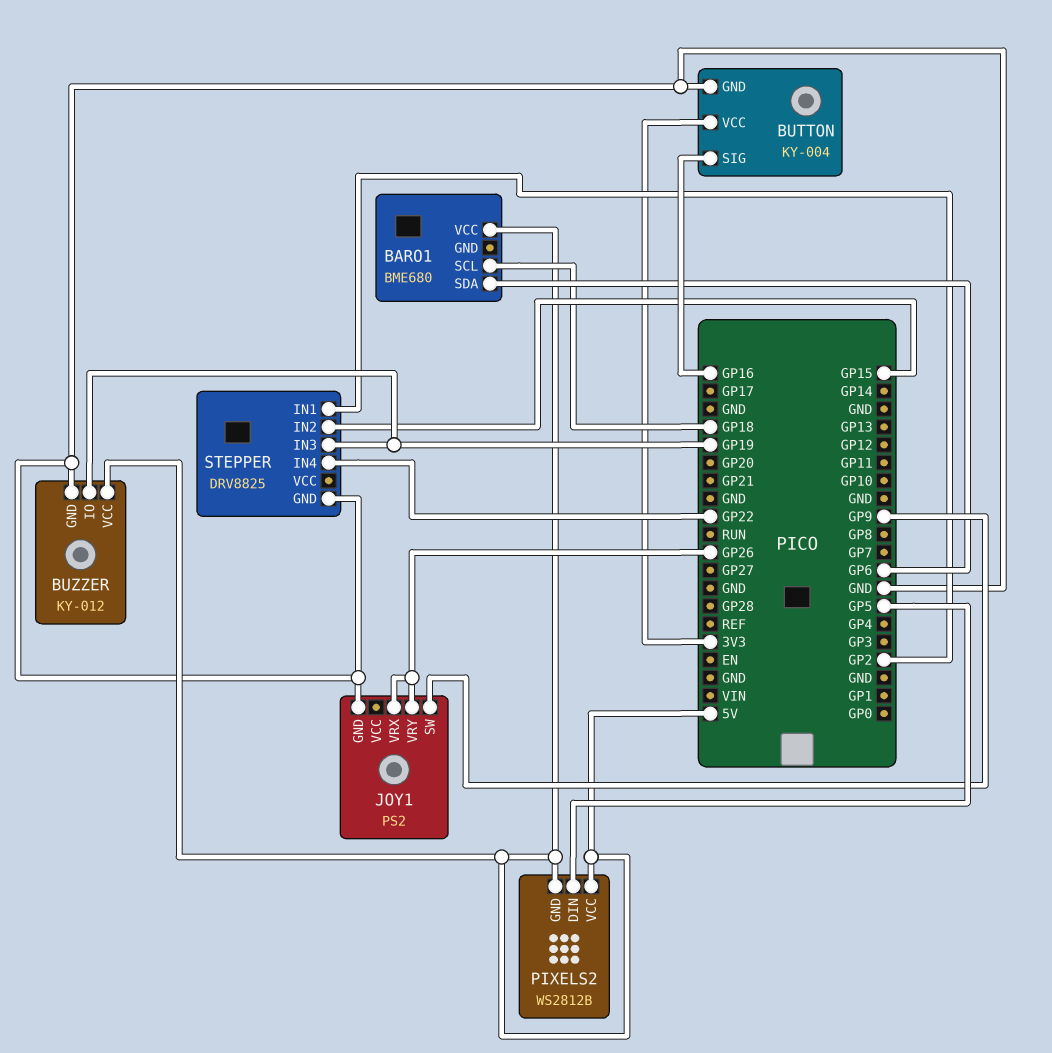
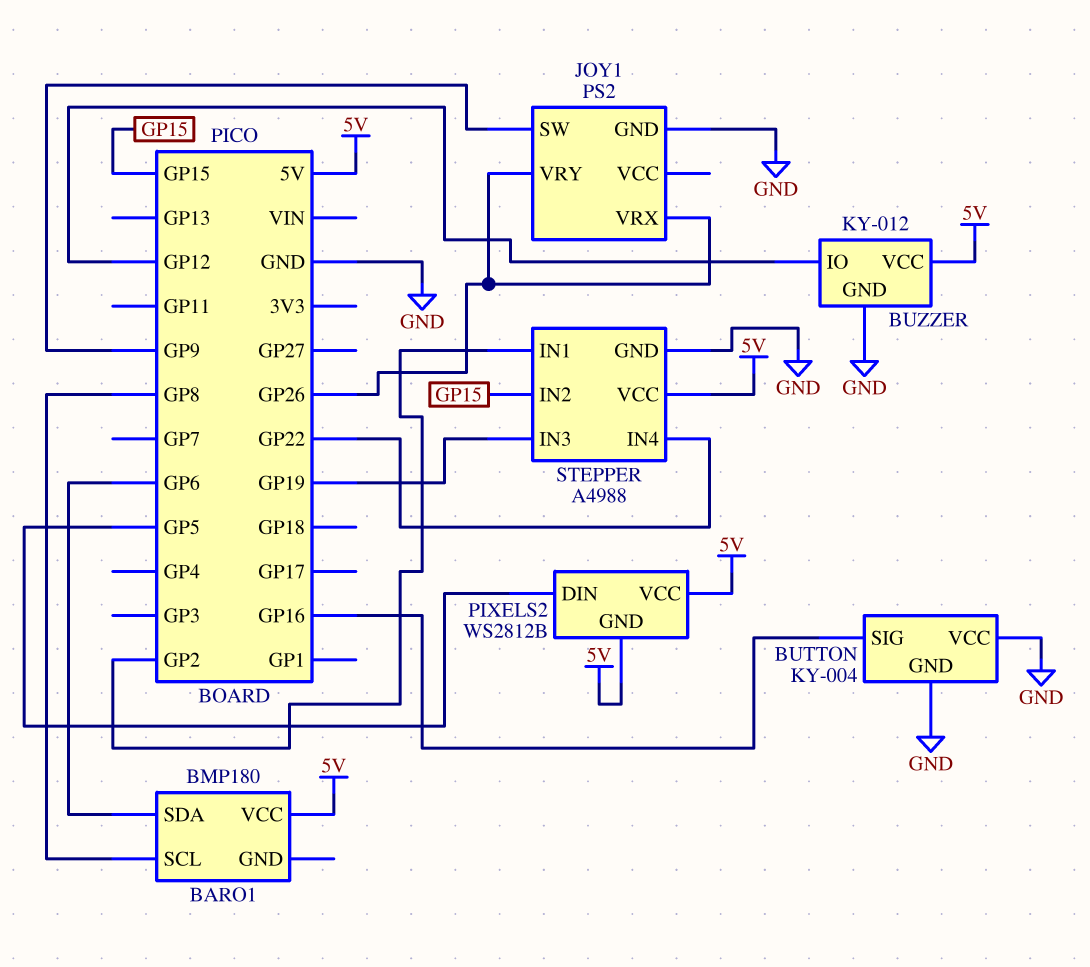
BARO1: BME680 -> BMP180
BARO1 pin SCL: GP18 -> GP8
BUTTON pin VCC: 3V3 -> GND
BUZZER pin IO: GP19 -> GP12
STEPPER: DRV8825 -> A4988
STEPPER pin VCC: none -> 5V

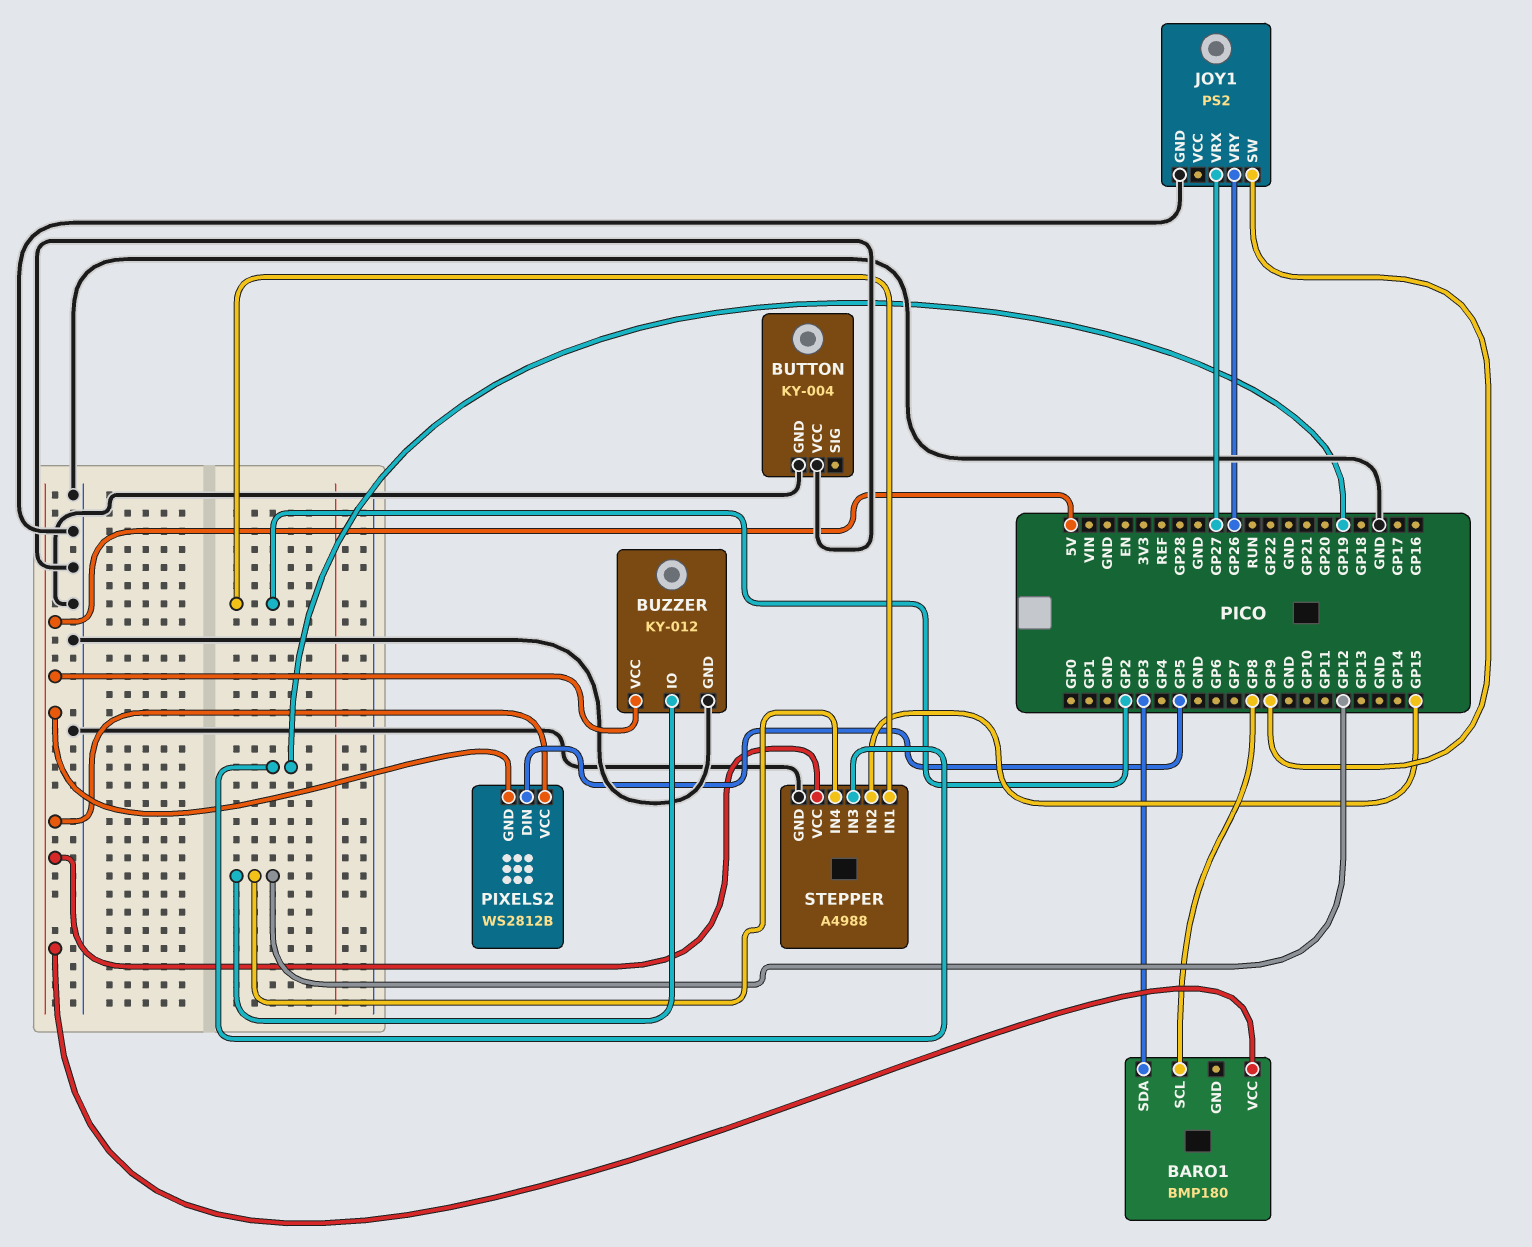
BARO1 pin SDA: GP6 -> GP3
BUTTON pin SIG: GP16 -> none
JOY1 pin VRX: GP26 -> GP27
STEPPER pin IN4: GP22 -> GP12

